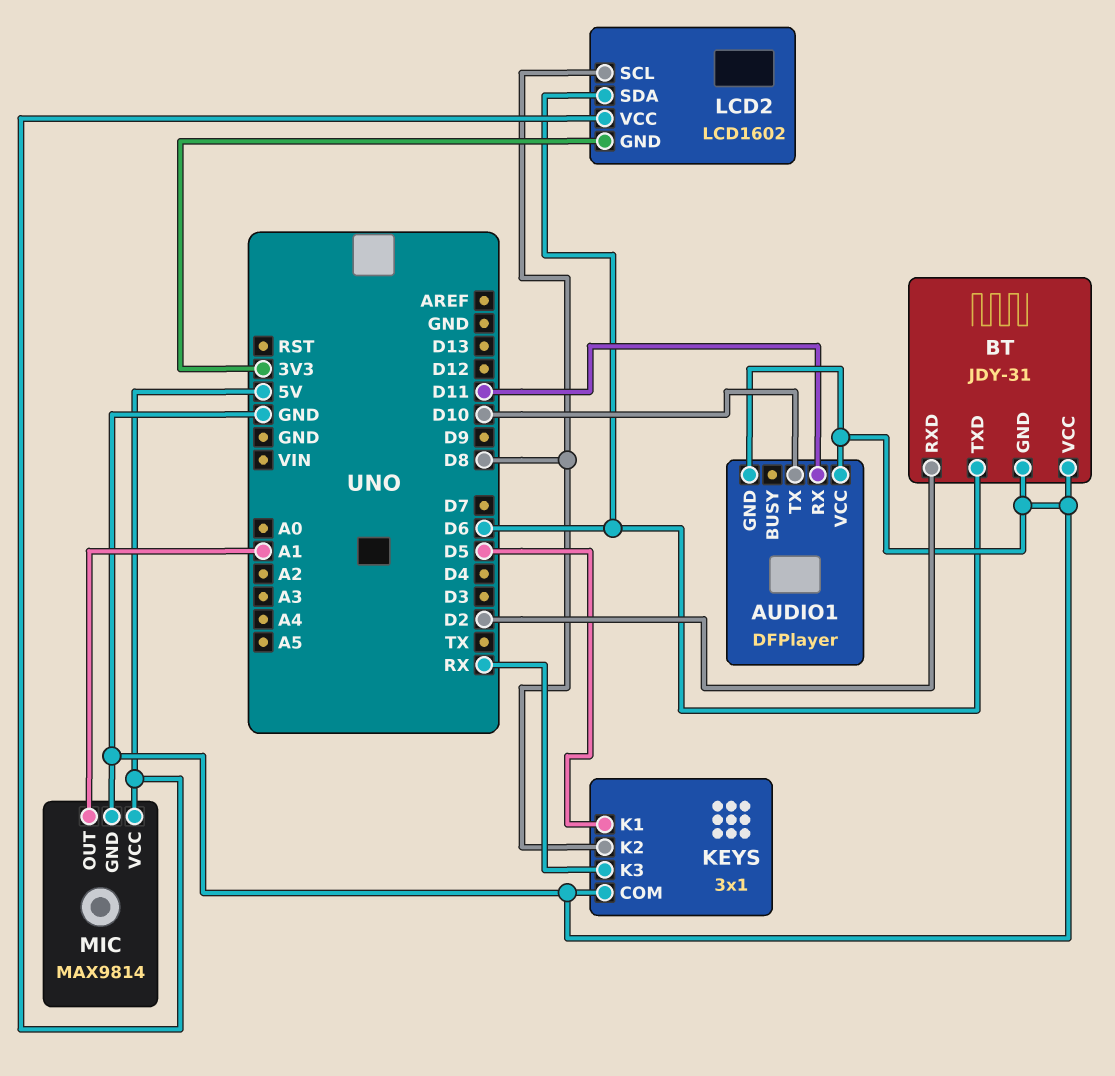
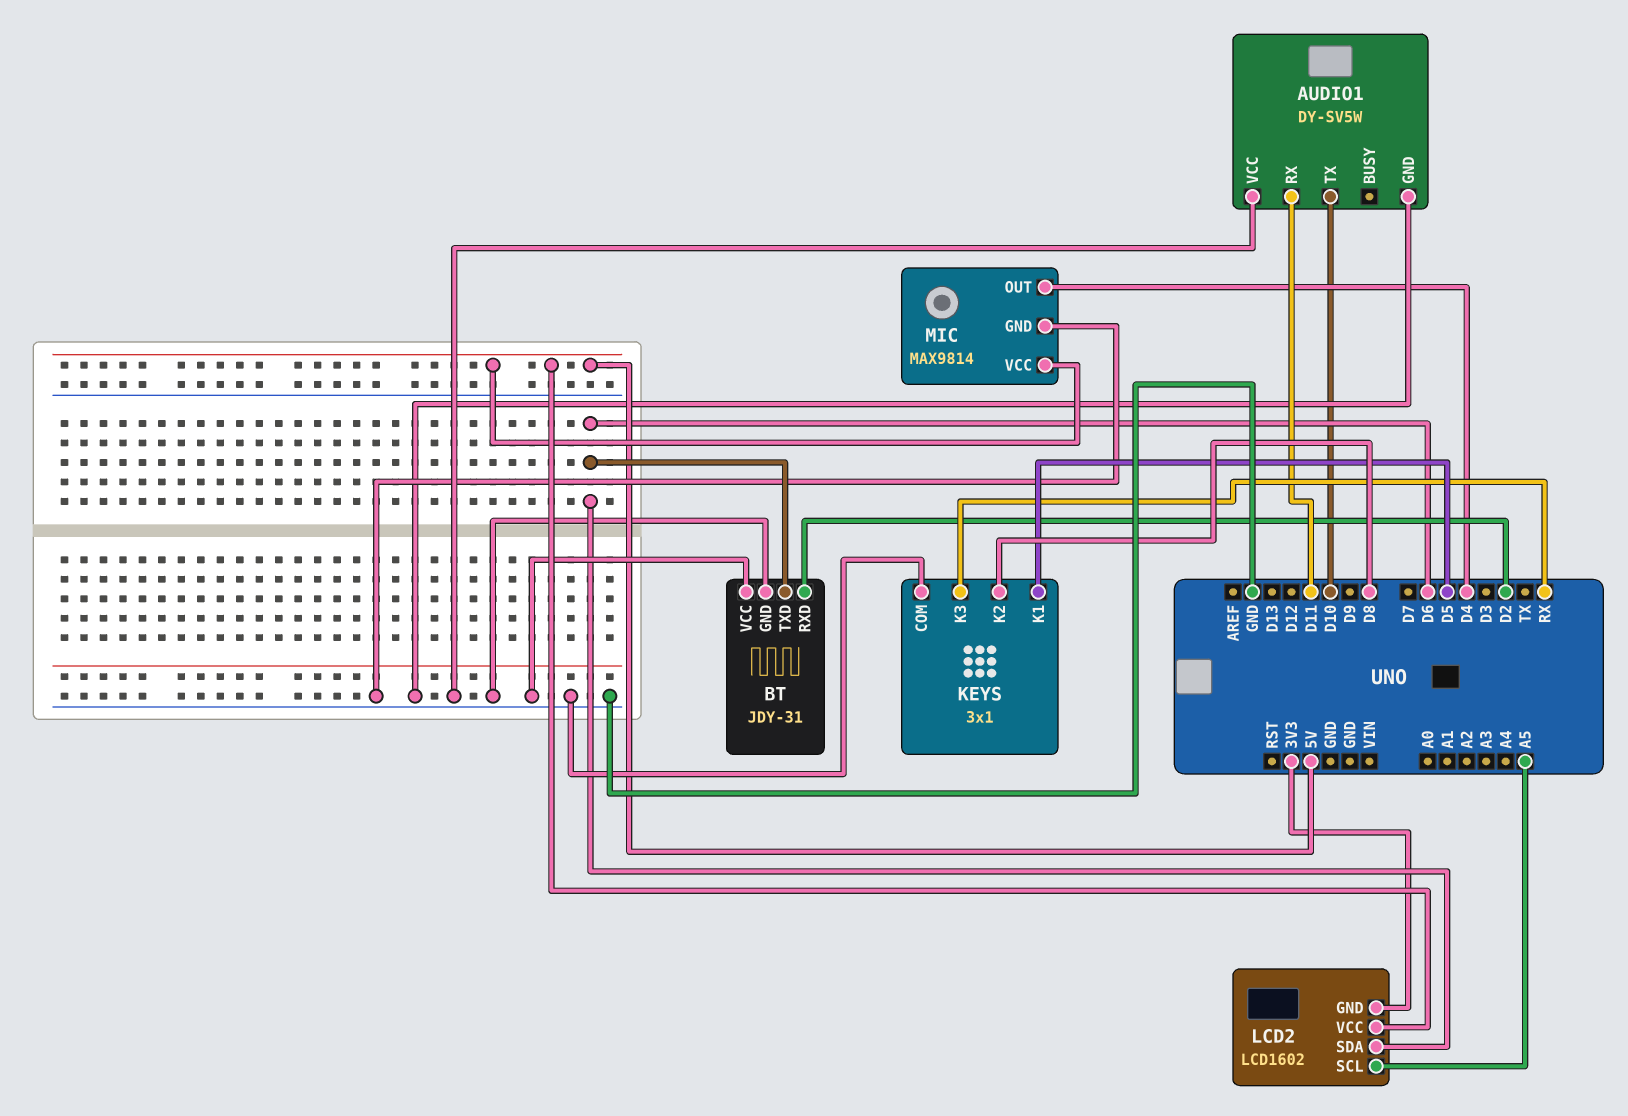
AUDIO1: DFPlayer -> DY-SV5W
LCD2 pin SCL: D8 -> A5
MIC pin OUT: A1 -> D4

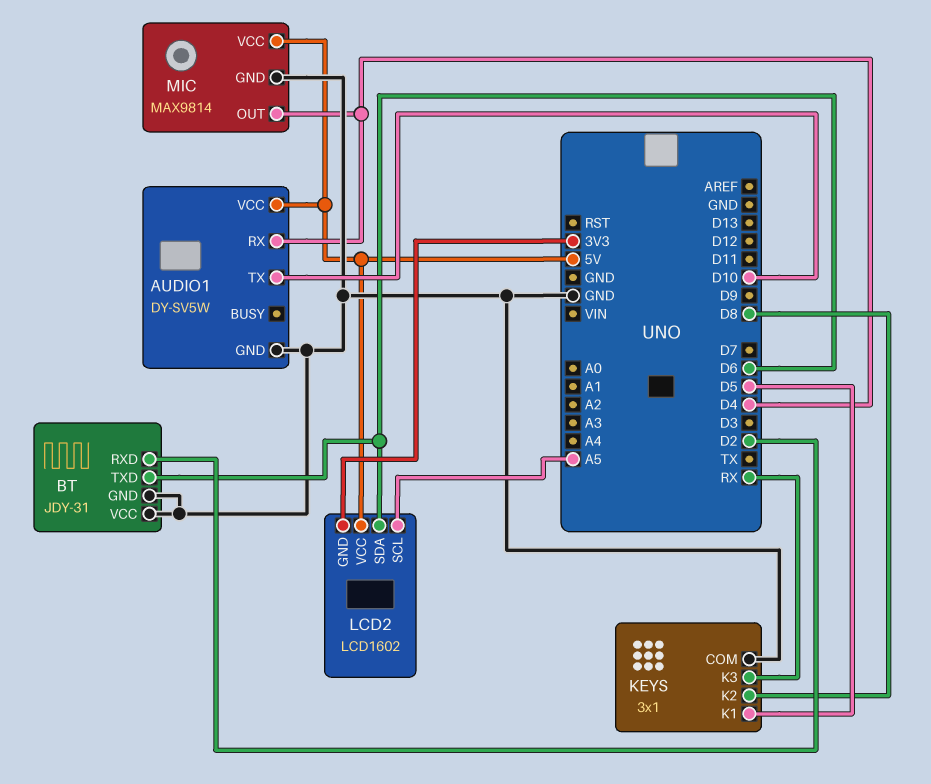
AUDIO1 pin RX: D11 -> D4
AUDIO1 pin VCC: GND -> 5V

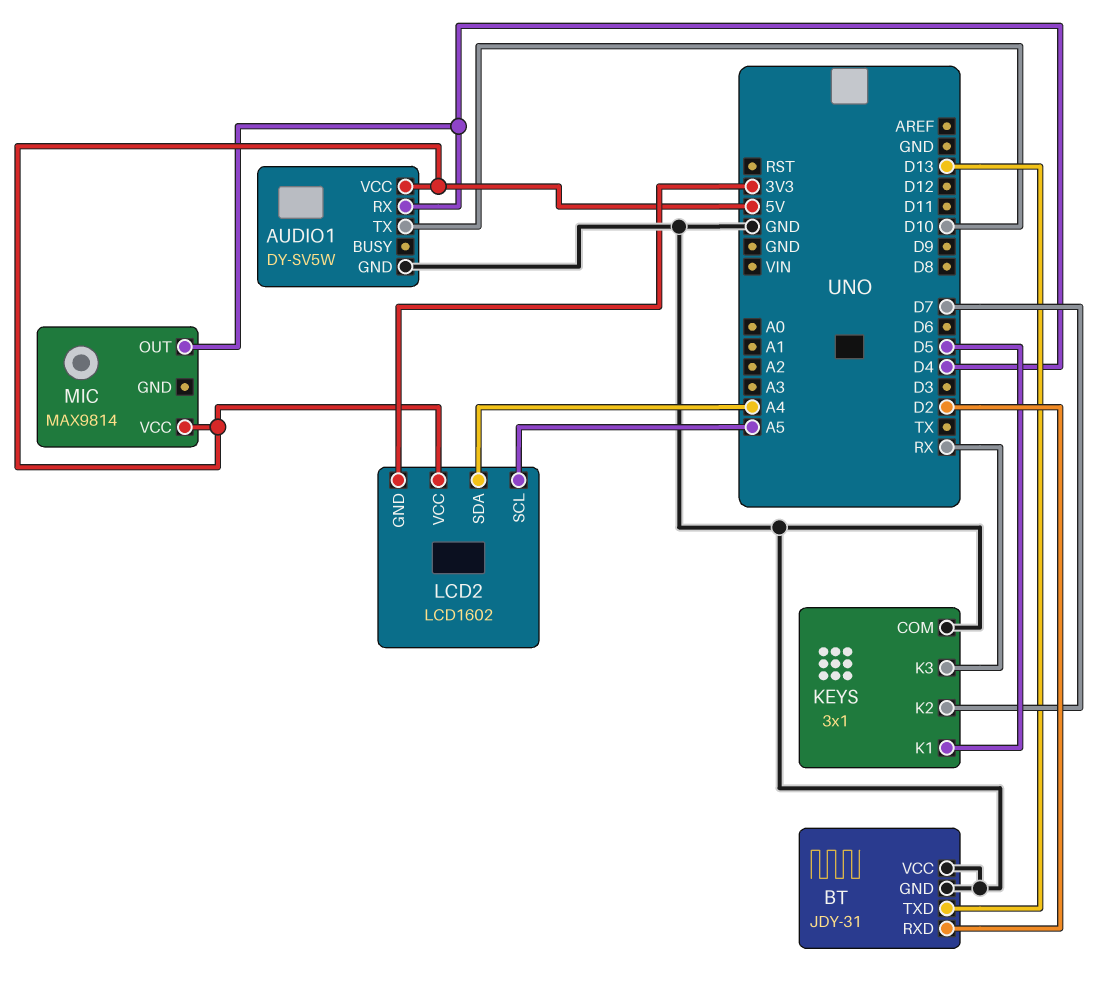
BT pin TXD: D6 -> D13
KEYS pin K2: D8 -> D7
LCD2 pin SDA: D6 -> A4
MIC pin GND: GND -> none

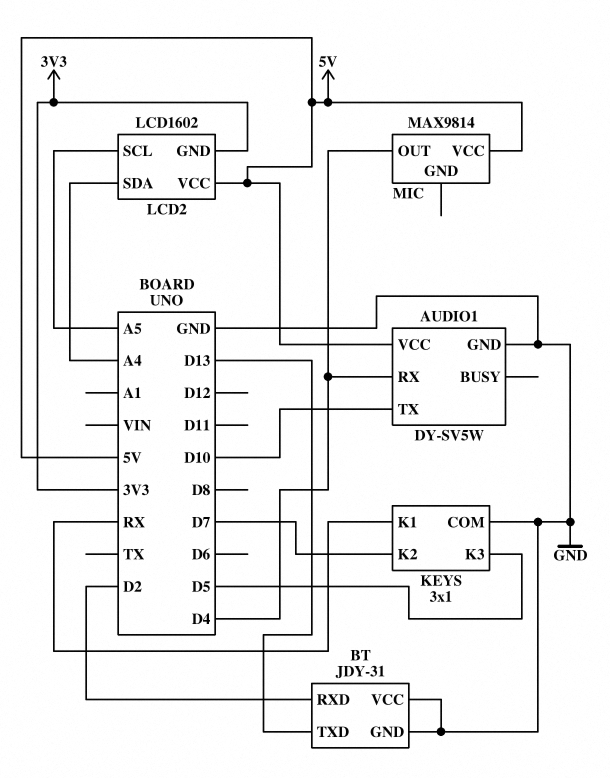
KEYS pin K1: D5 -> RX
KEYS pin K3: RX -> D5

